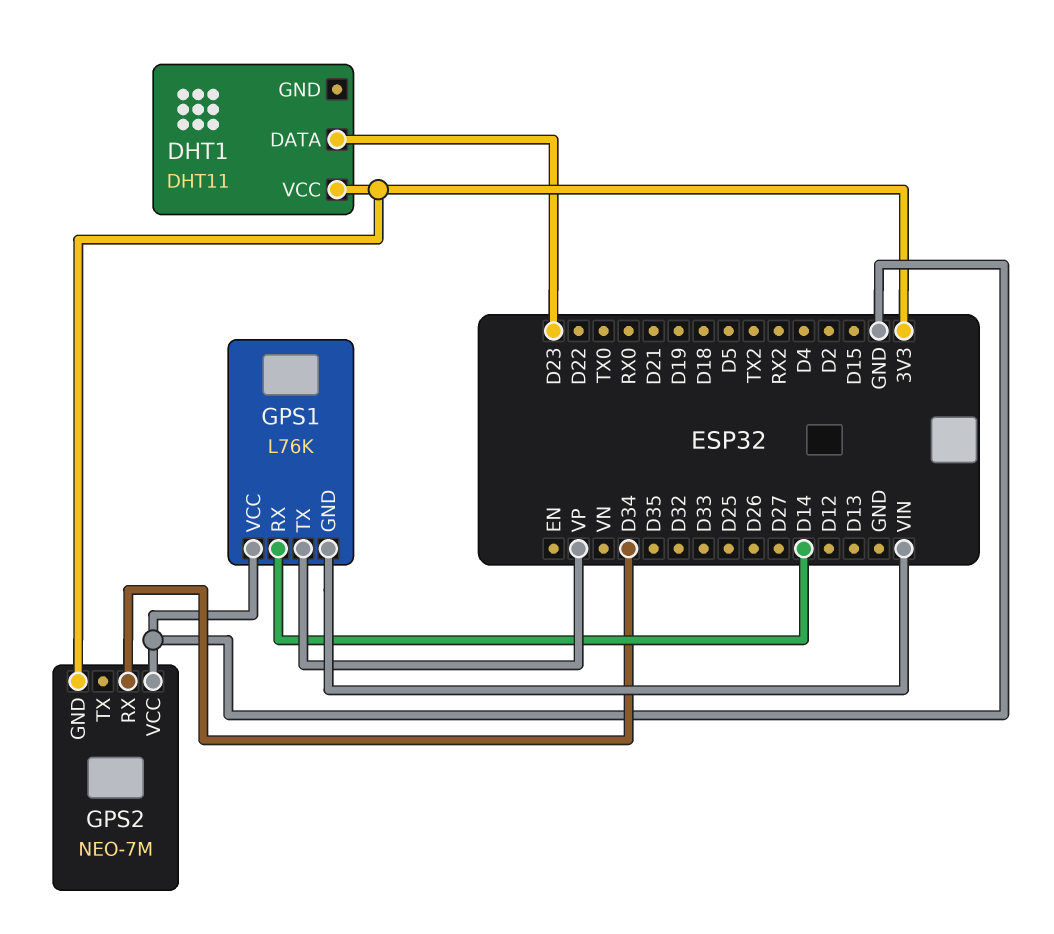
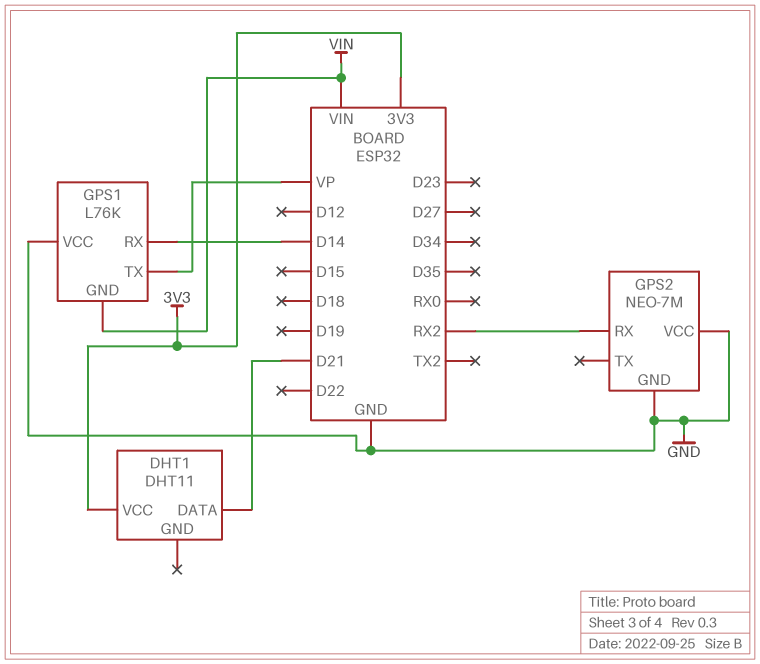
DHT1 pin DATA: D23 -> D21
GPS2 pin GND: 3V3 -> GND
GPS2 pin RX: D34 -> RX2

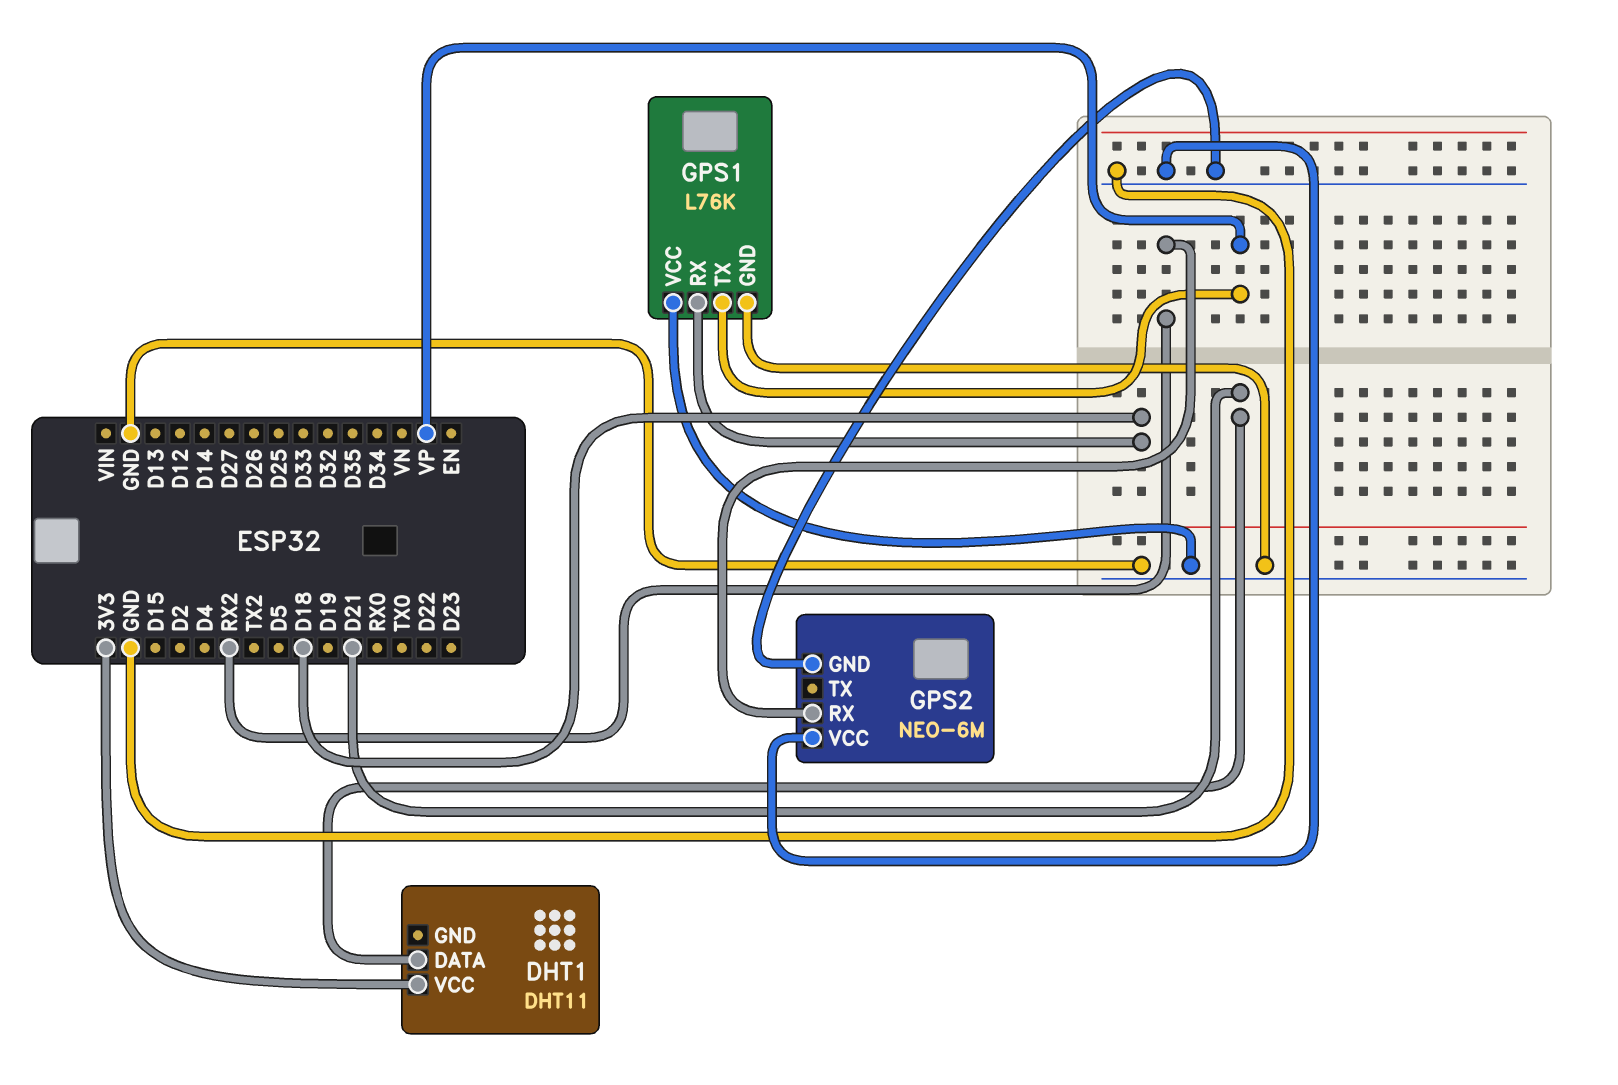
GPS1 pin GND: VIN -> GND
GPS1 pin RX: D14 -> D18
GPS2: NEO-7M -> NEO-6M

